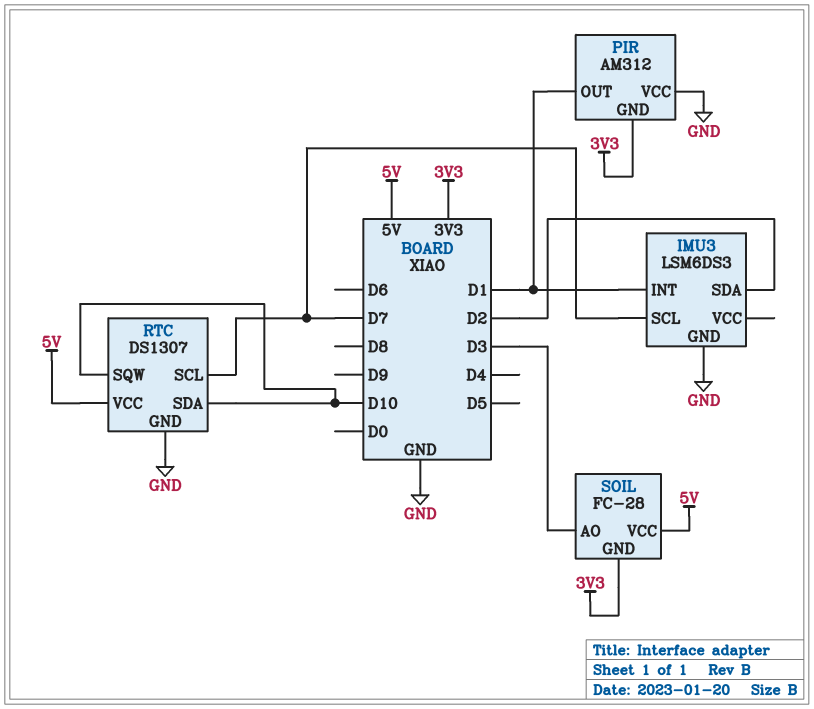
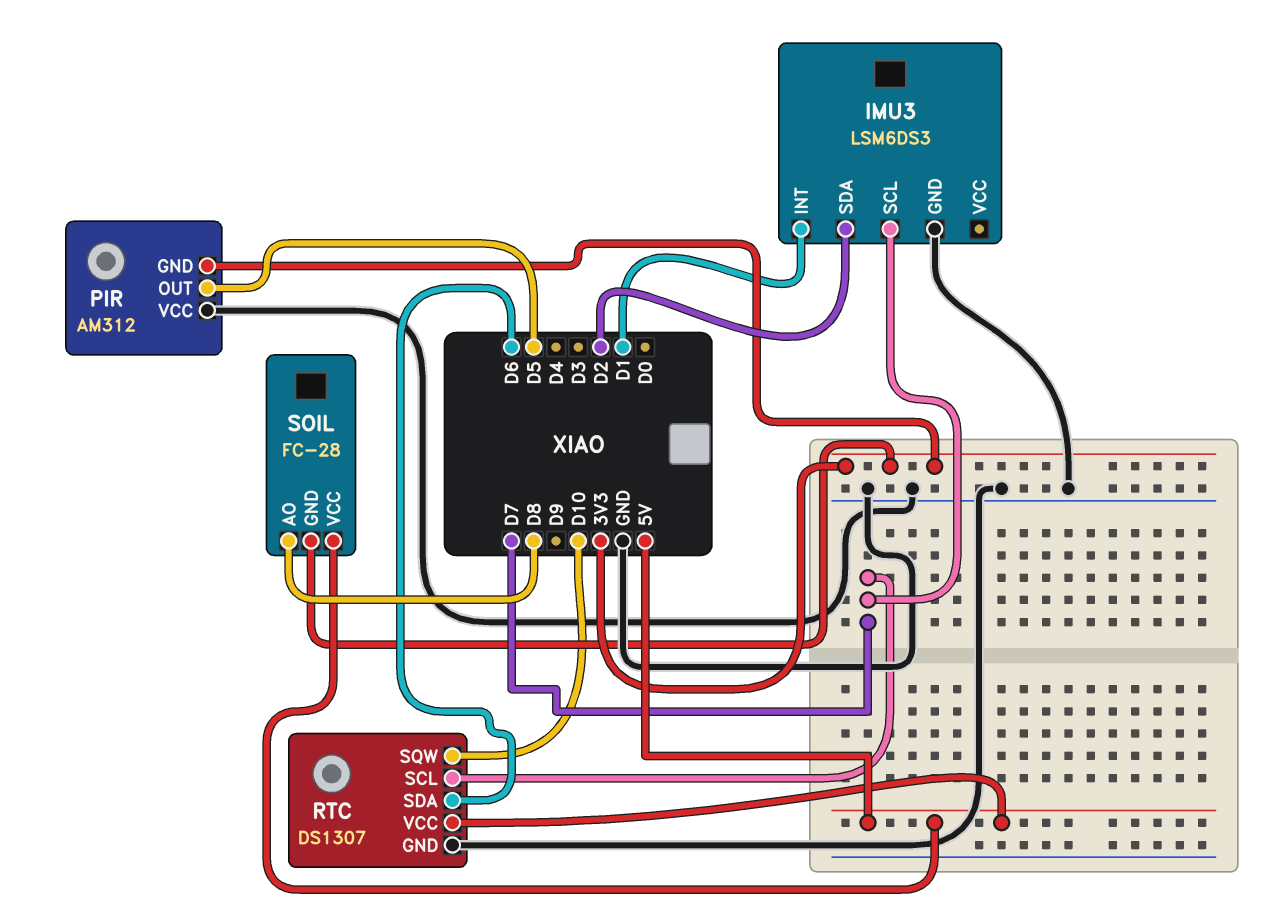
PIR pin OUT: D1 -> D5
RTC pin SDA: D10 -> D6
SOIL pin AO: D3 -> D8

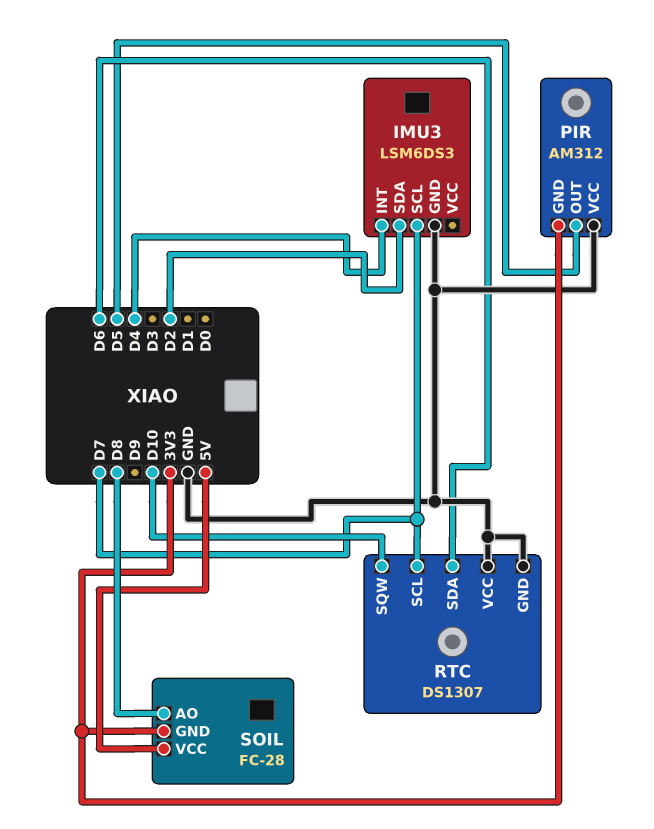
IMU3 pin INT: D1 -> D4
RTC pin VCC: 5V -> GND

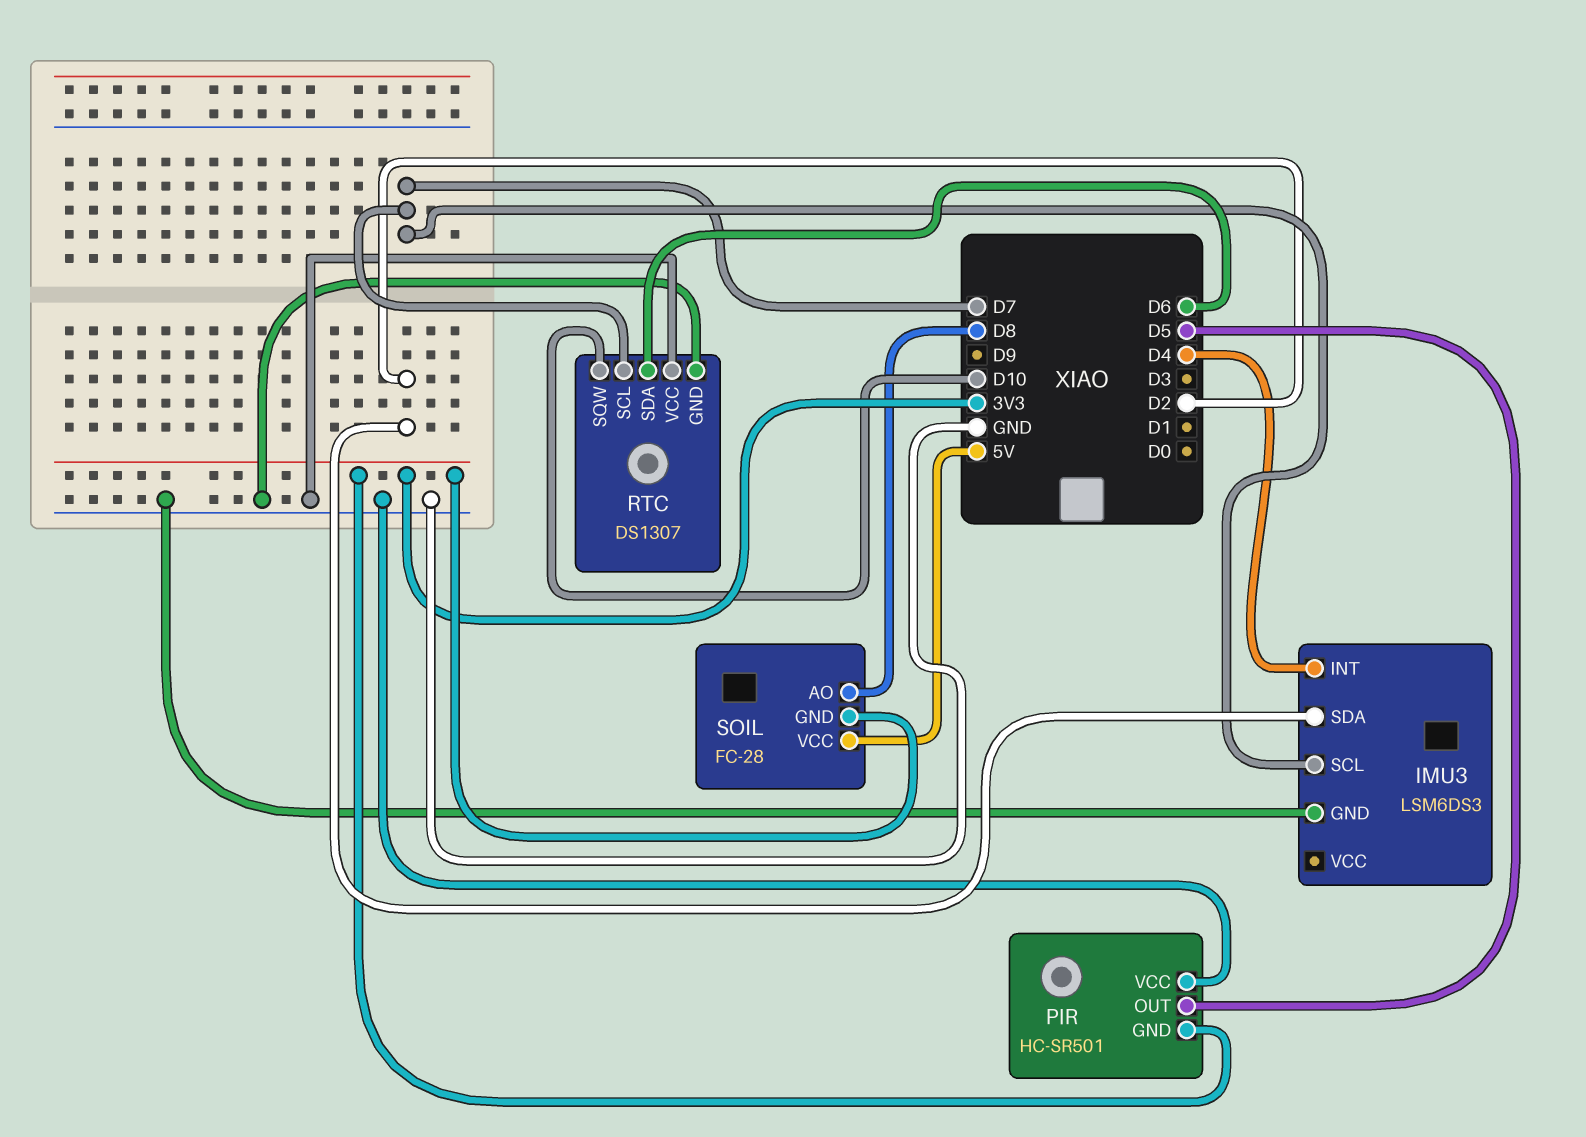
PIR: AM312 -> HC-SR501

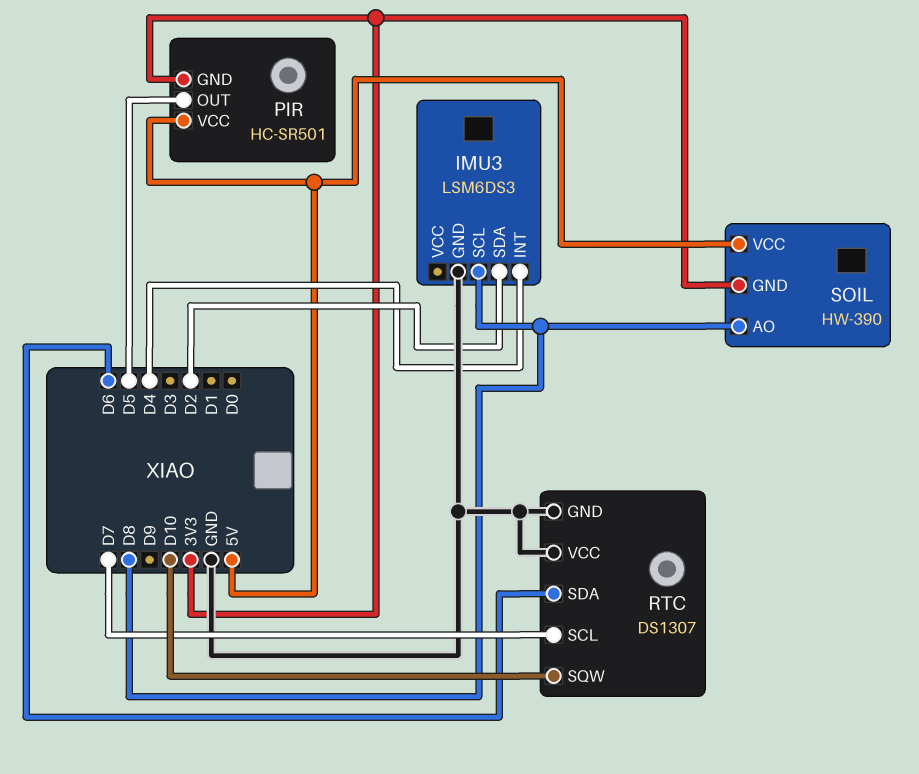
IMU3 pin SCL: D7 -> D8
PIR pin VCC: GND -> 5V
SOIL: FC-28 -> HW-390

